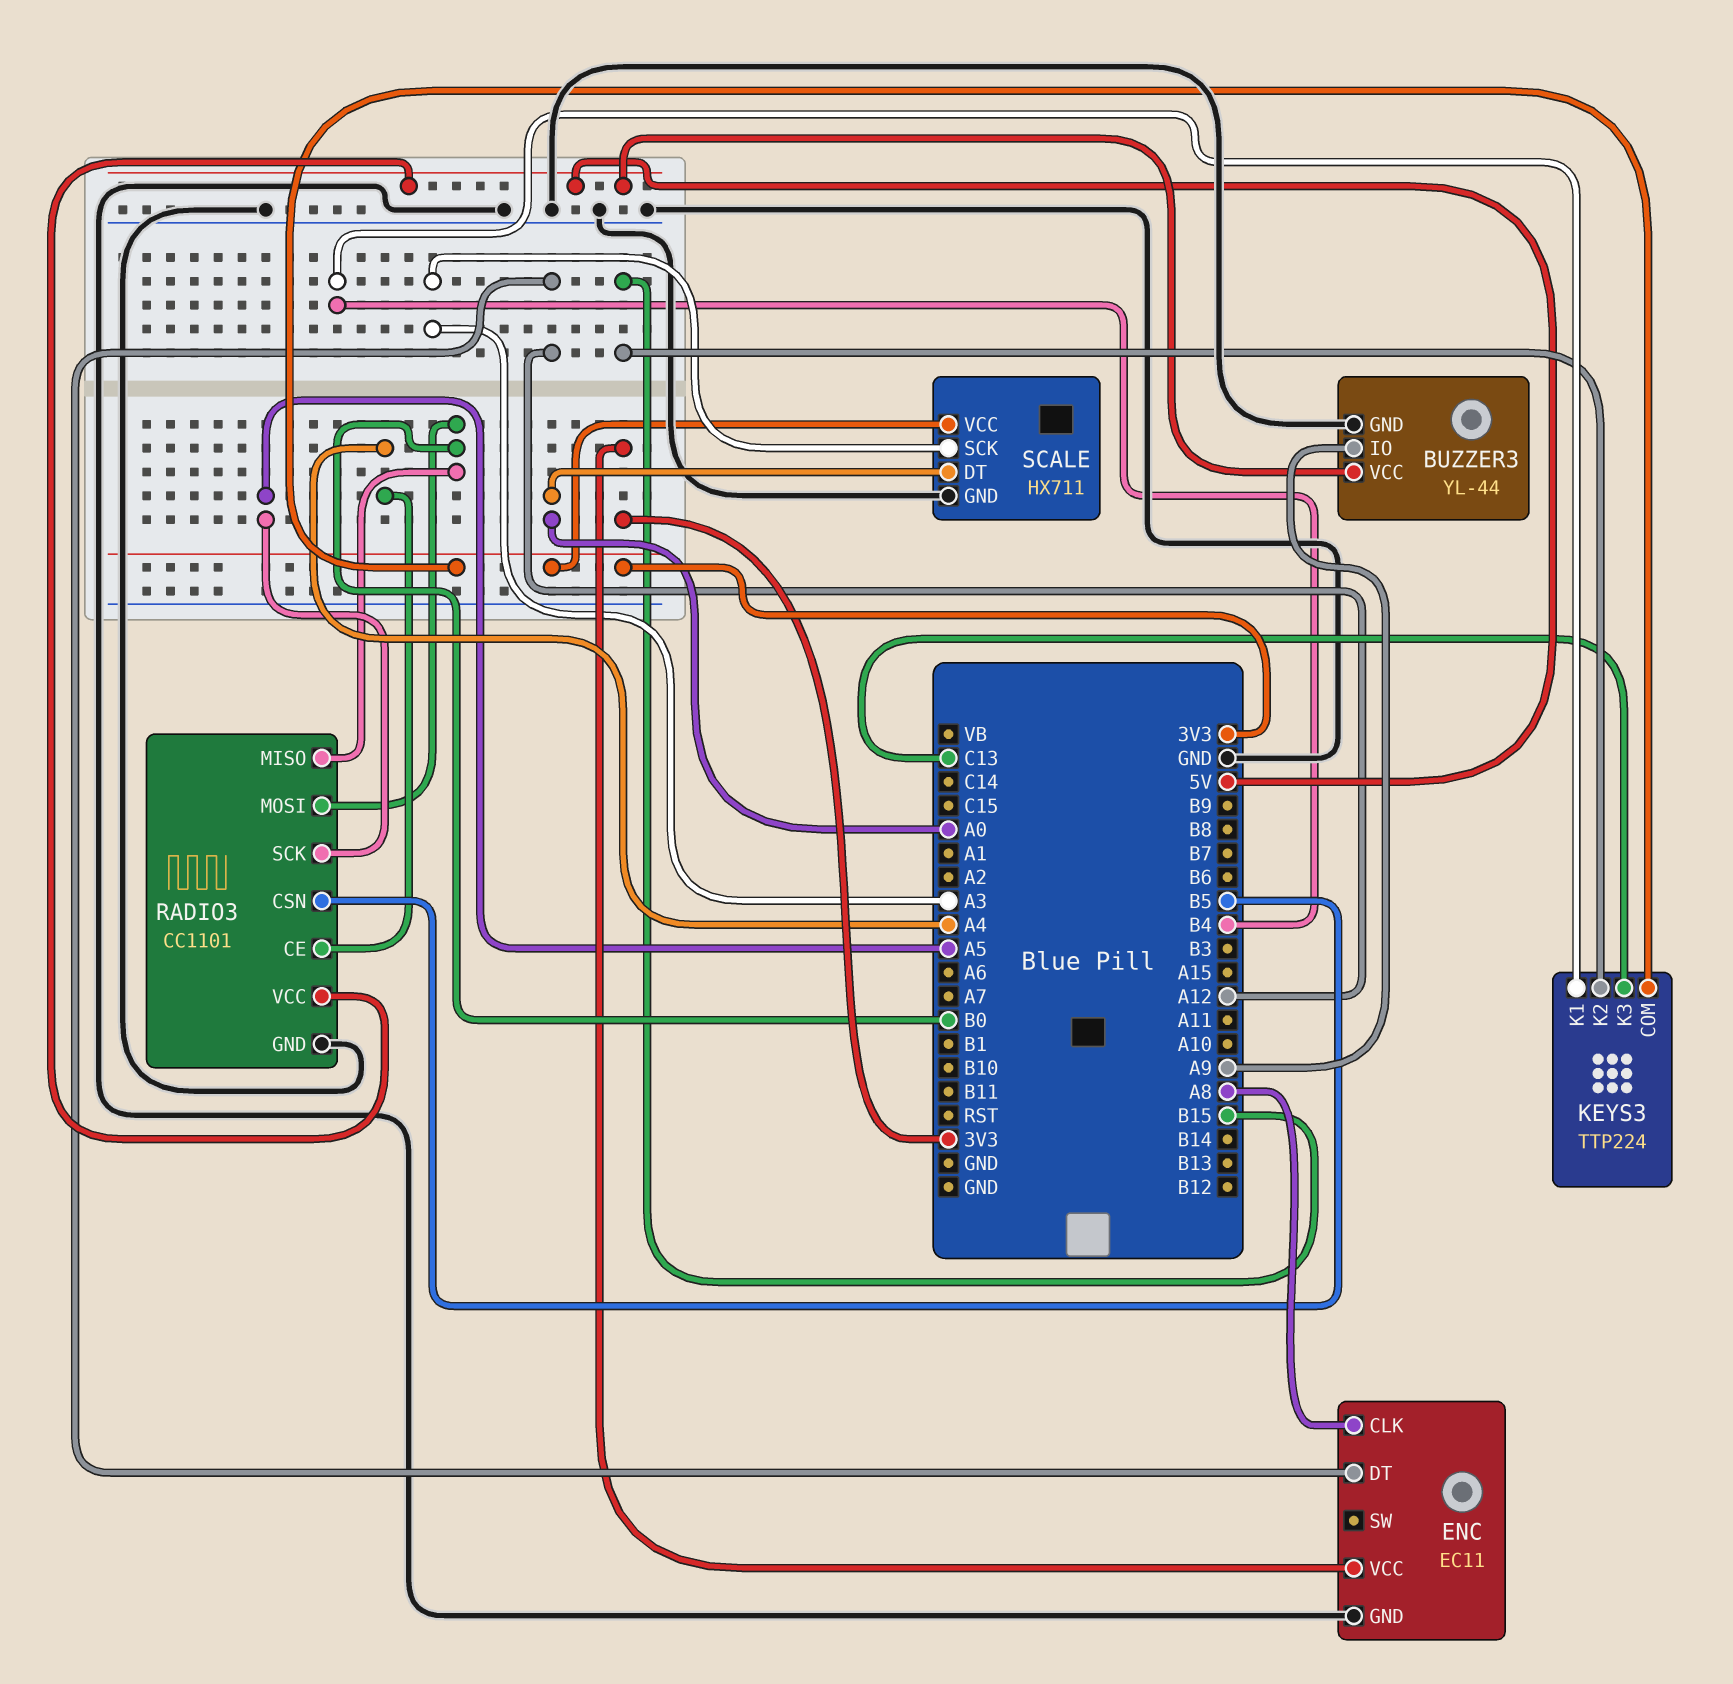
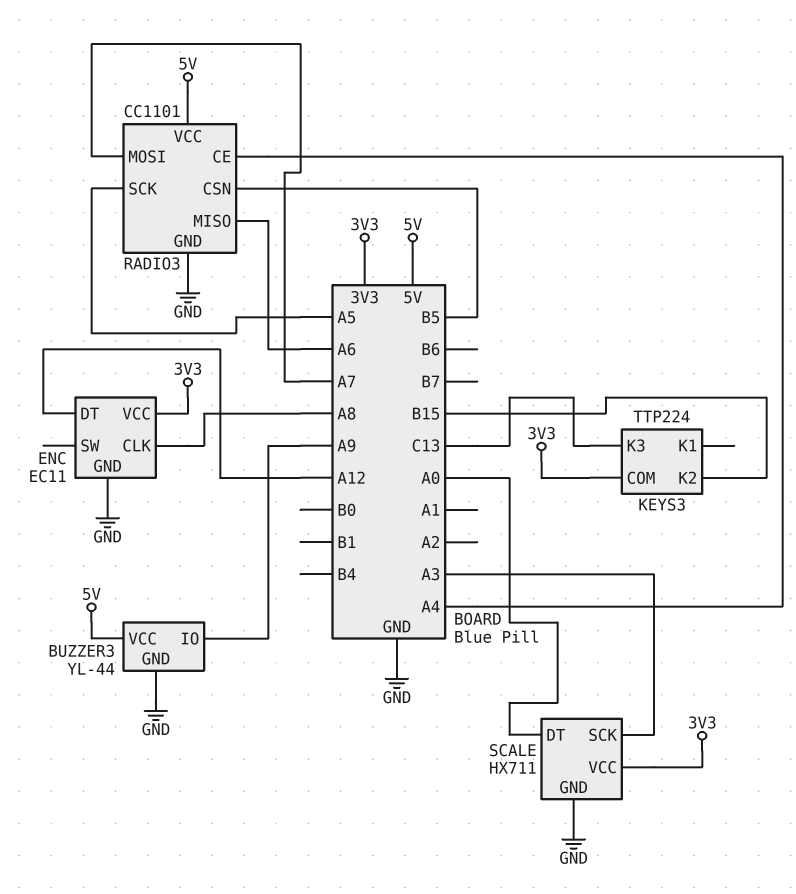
KEYS3 pin K1: B4 -> none
RADIO3 pin MISO: B0 -> A6
RADIO3 pin MOSI: B0 -> A7

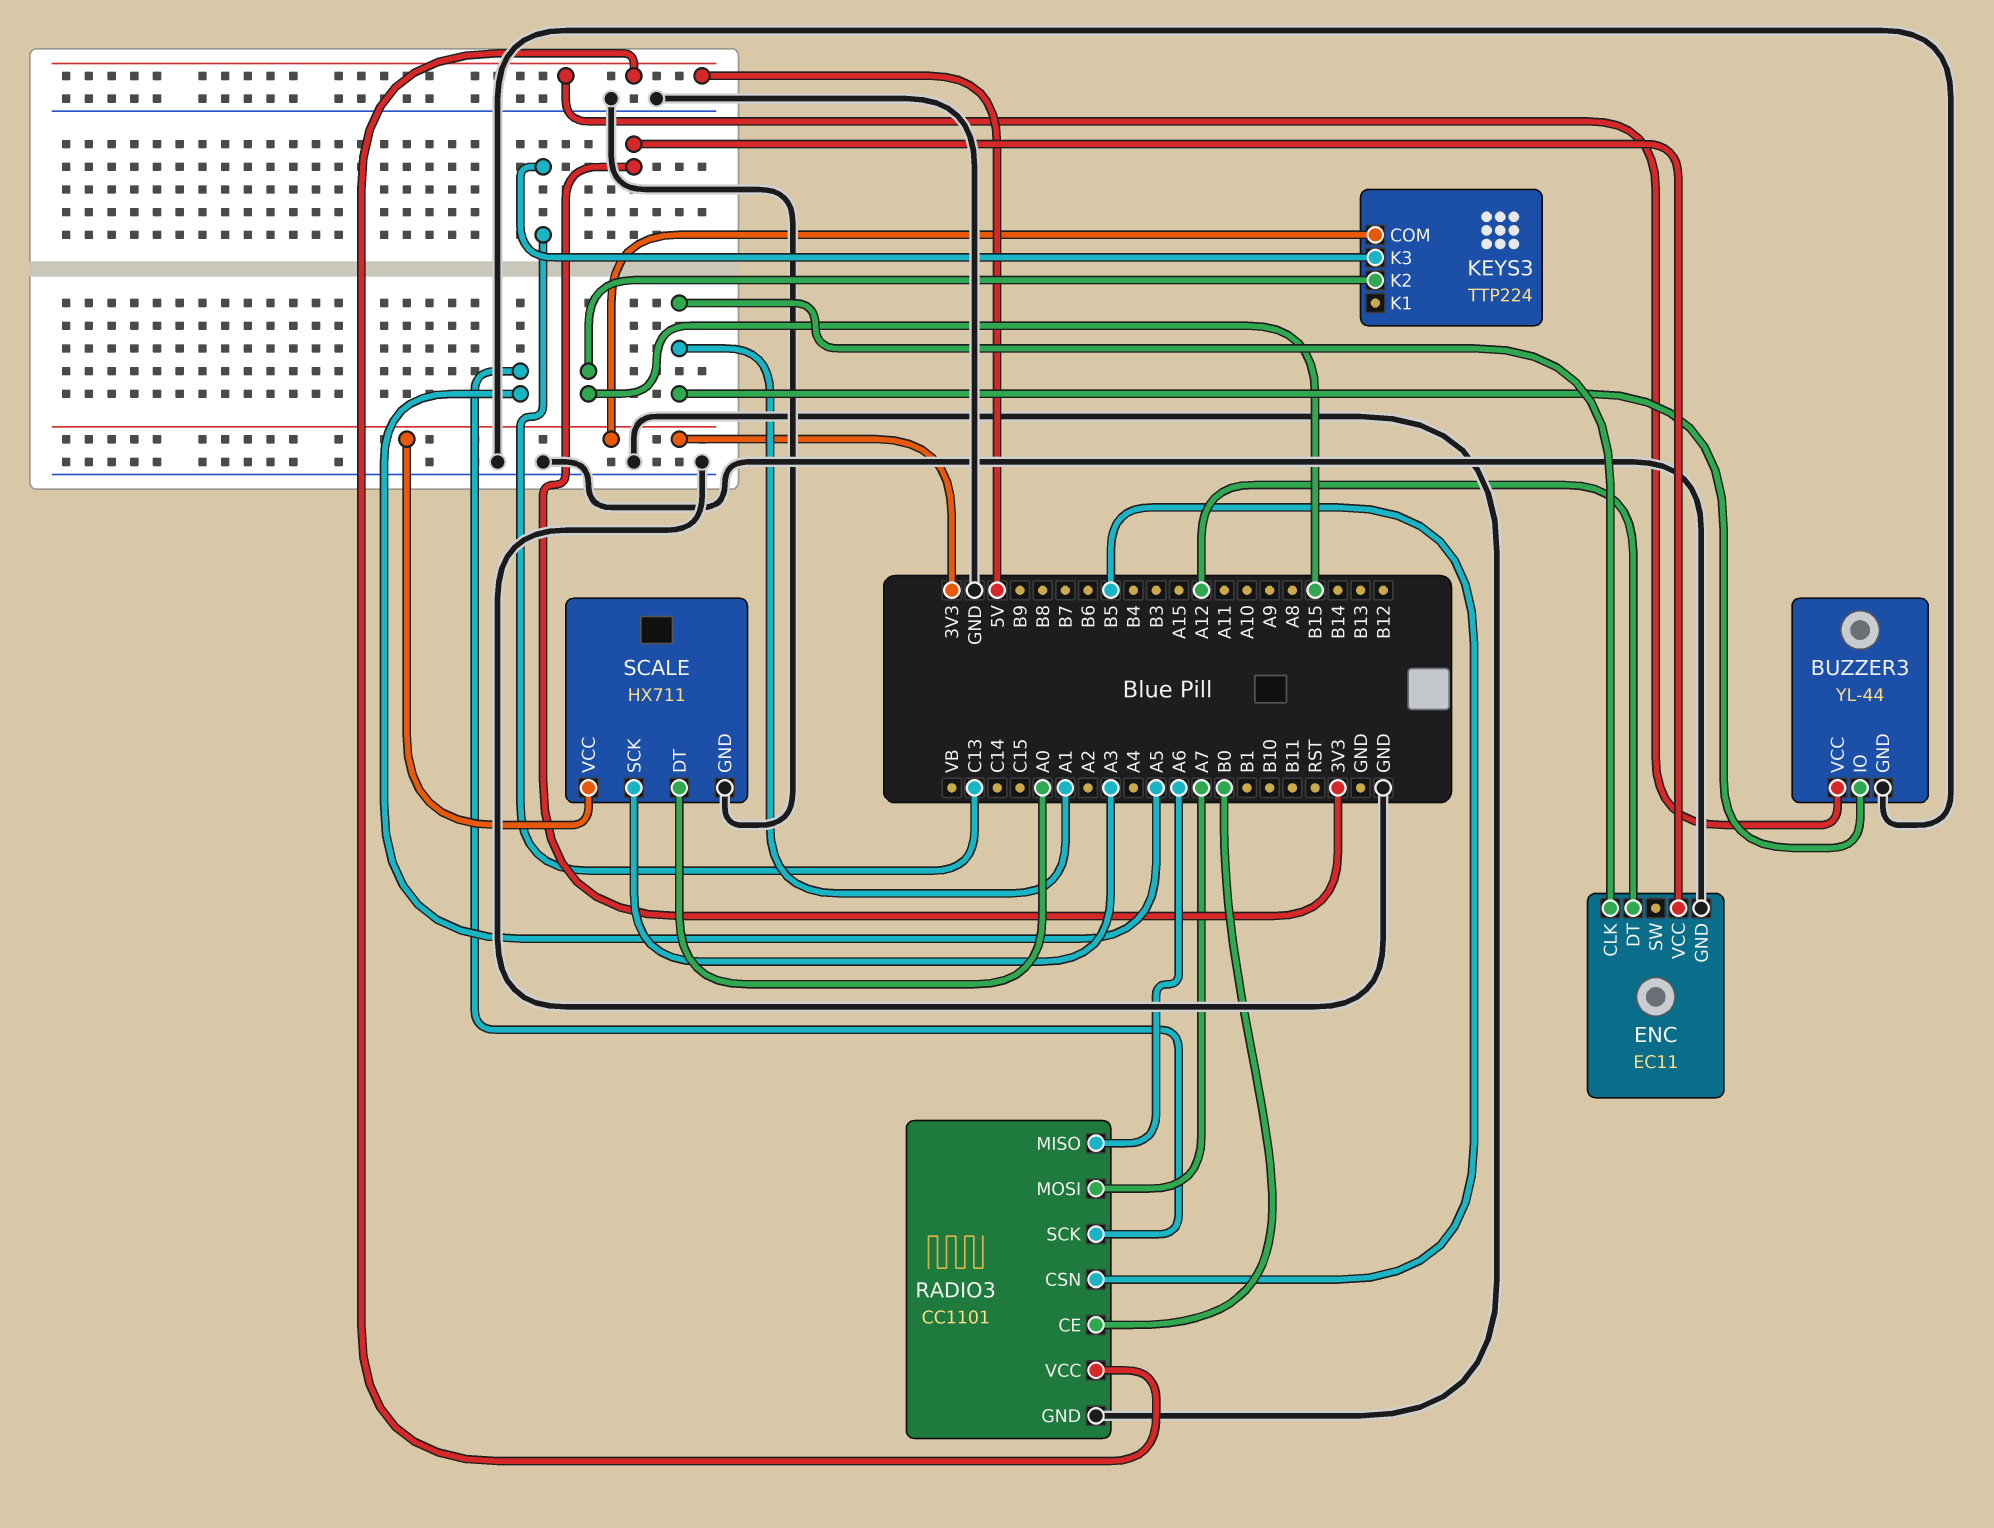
BUZZER3 pin IO: A9 -> A1
ENC pin CLK: A8 -> A1
RADIO3 pin CE: A4 -> B0

